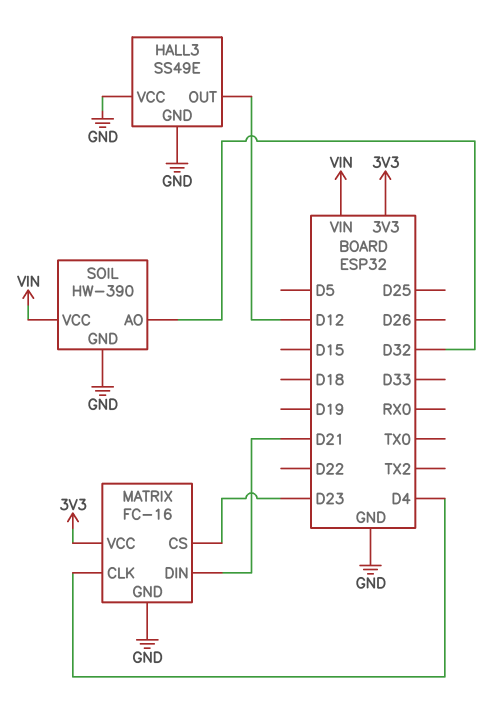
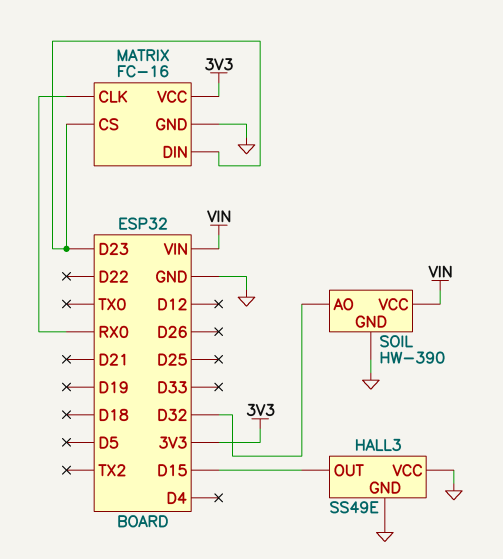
HALL3 pin OUT: D12 -> D15
MATRIX pin CLK: D4 -> RX0
MATRIX pin DIN: D21 -> D23

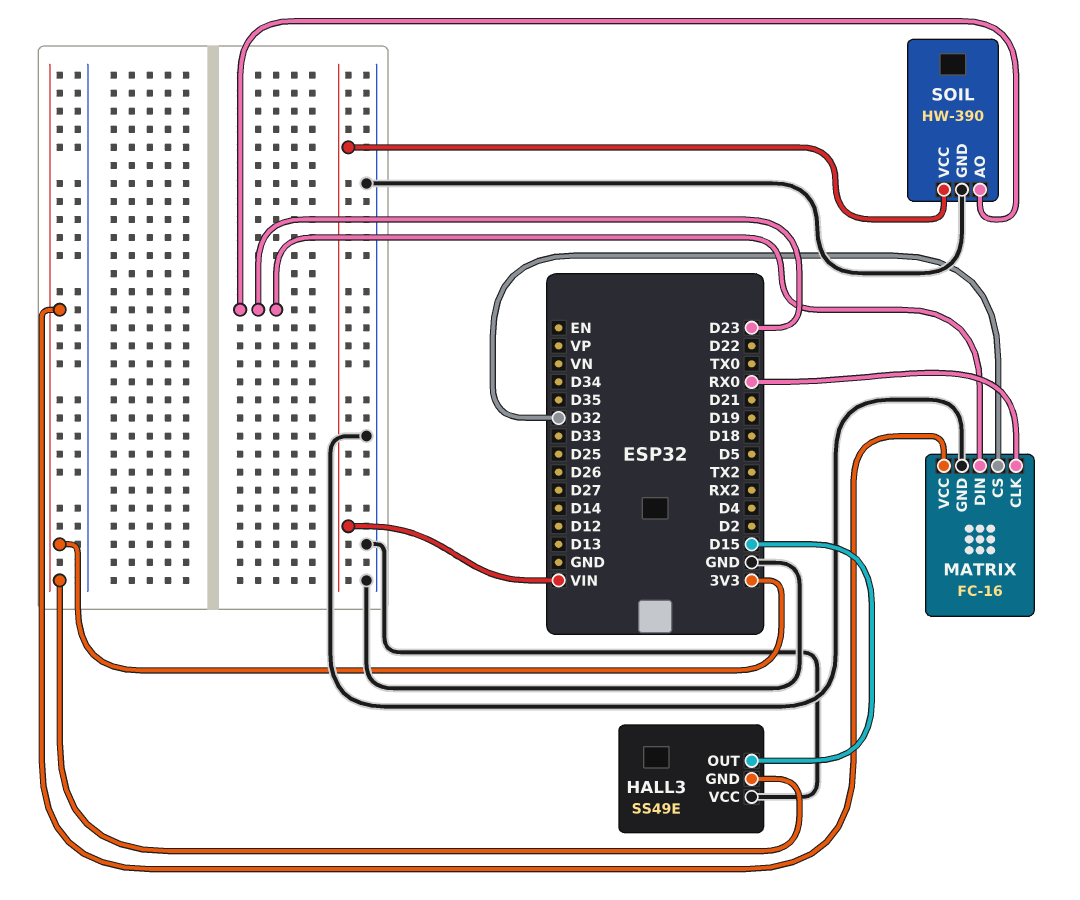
HALL3 pin GND: GND -> 3V3
MATRIX pin CS: D23 -> D32
SOIL pin AO: D32 -> D23

